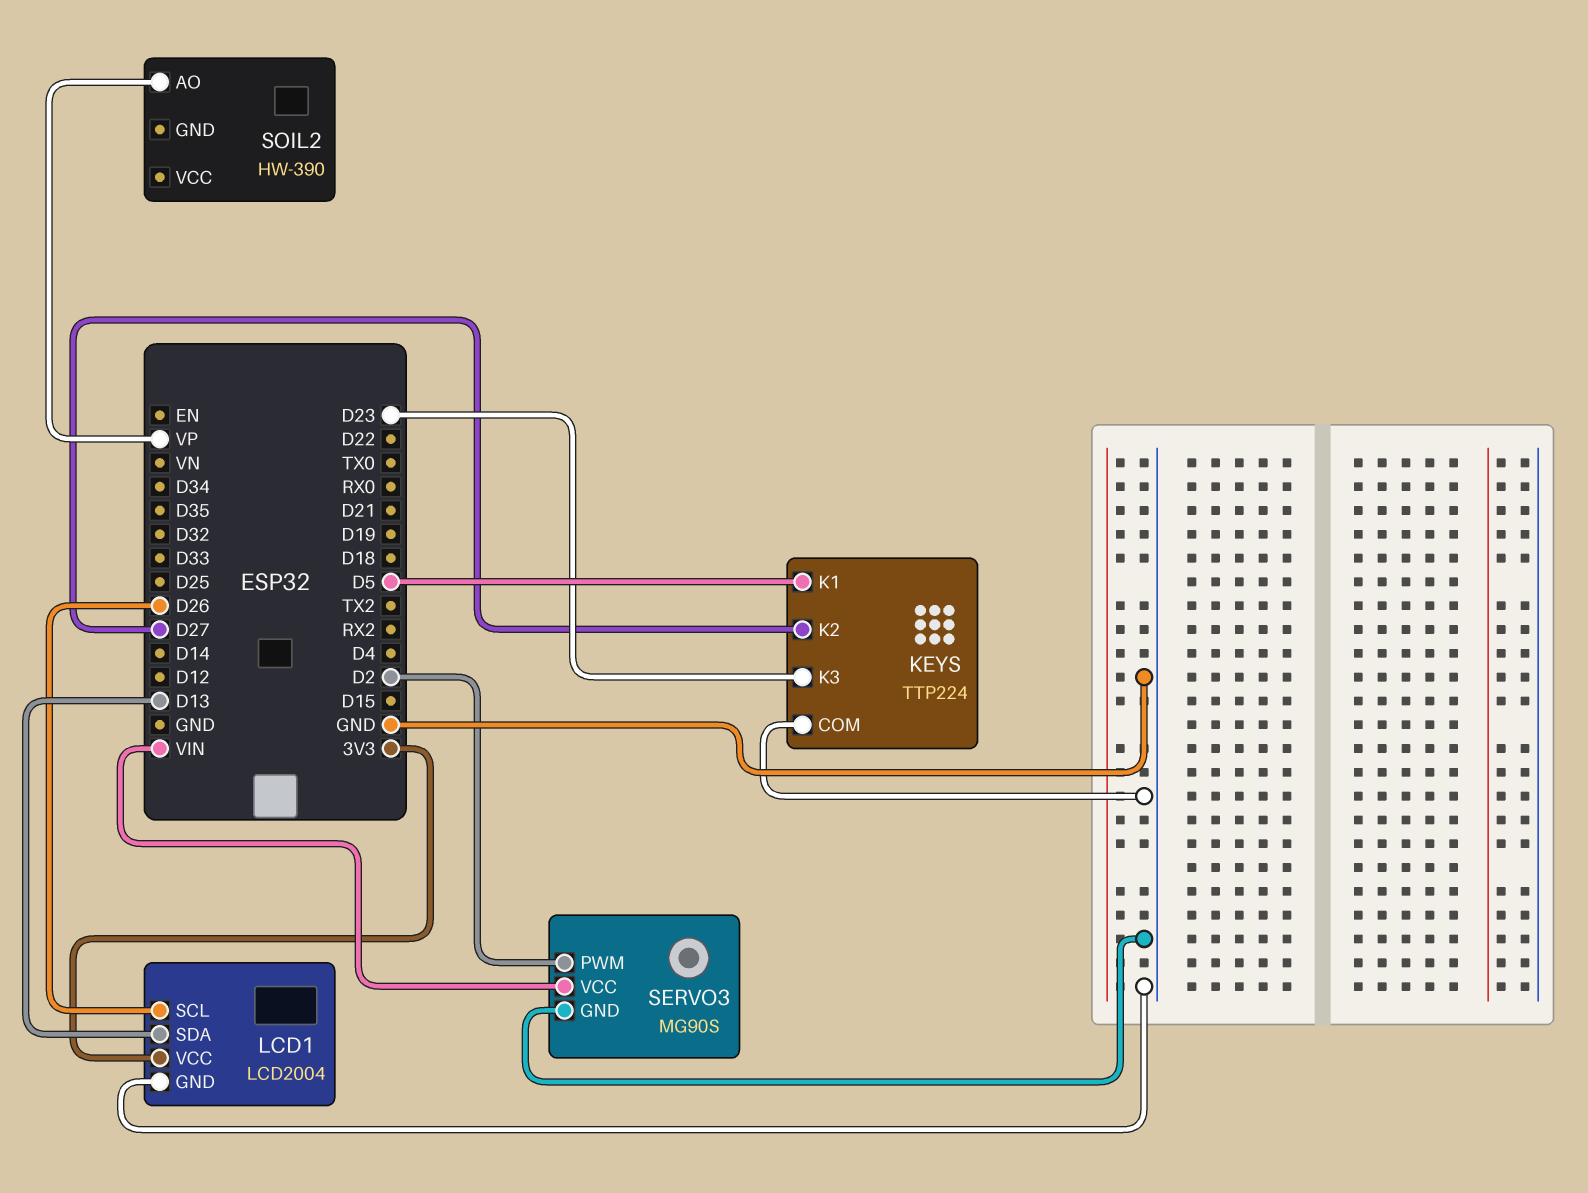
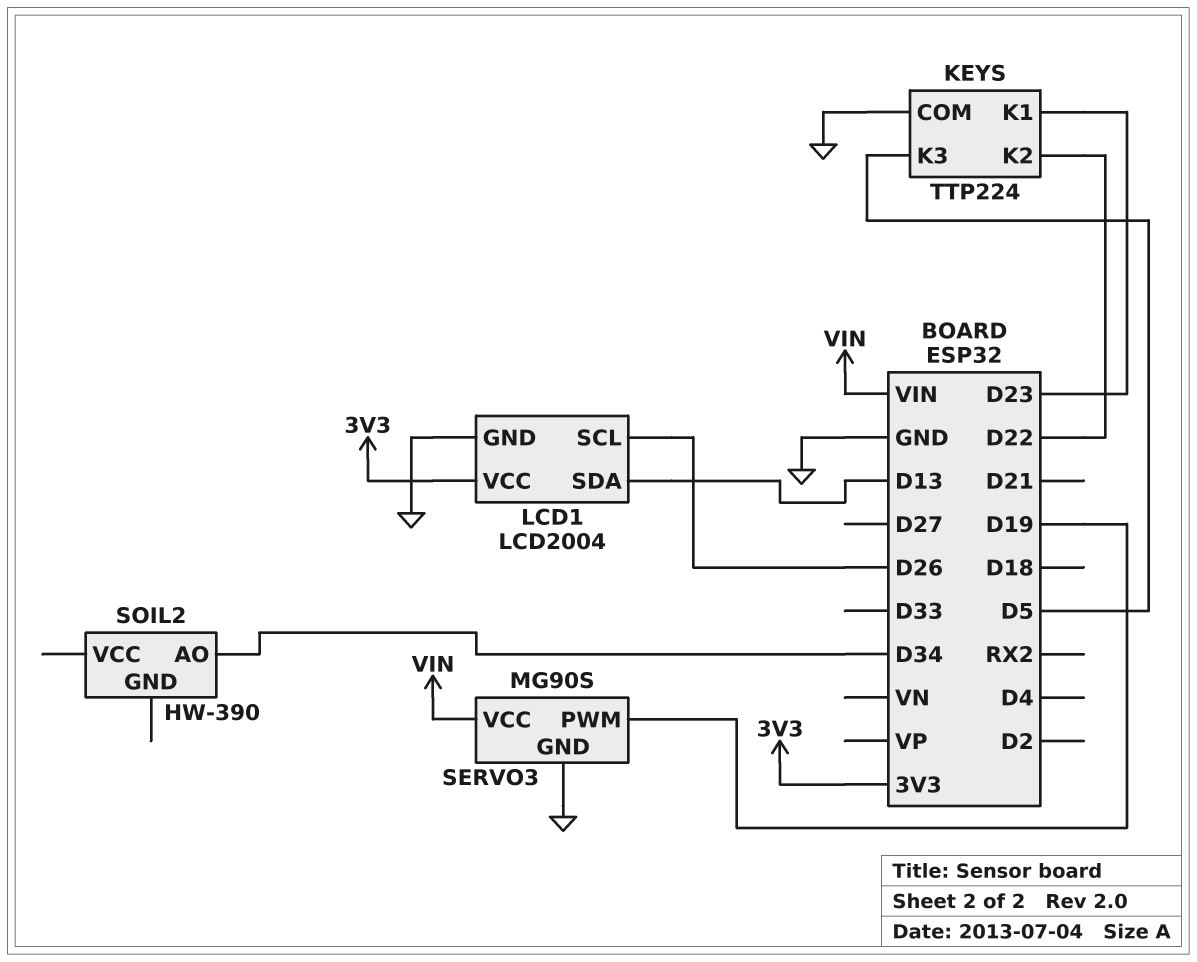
KEYS pin K1: D5 -> D23
KEYS pin K2: D27 -> D22
KEYS pin K3: D23 -> D5
SERVO3 pin PWM: D2 -> D19
SOIL2 pin AO: VP -> D34

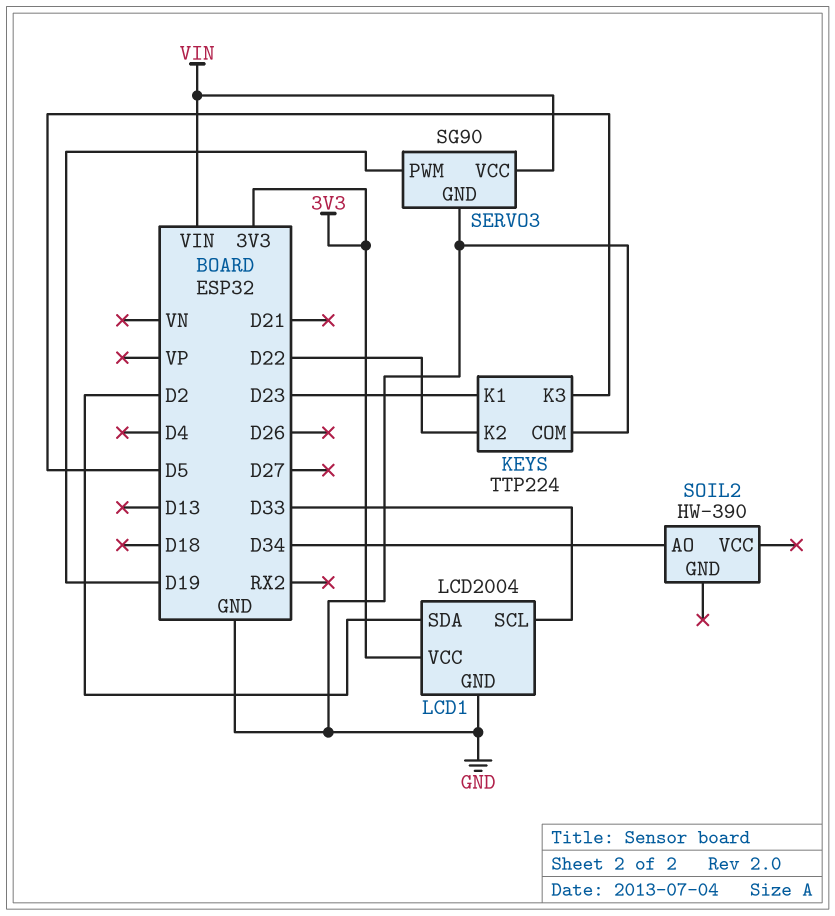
LCD1 pin SCL: D26 -> D33
LCD1 pin SDA: D13 -> D2
SERVO3: MG90S -> SG90

